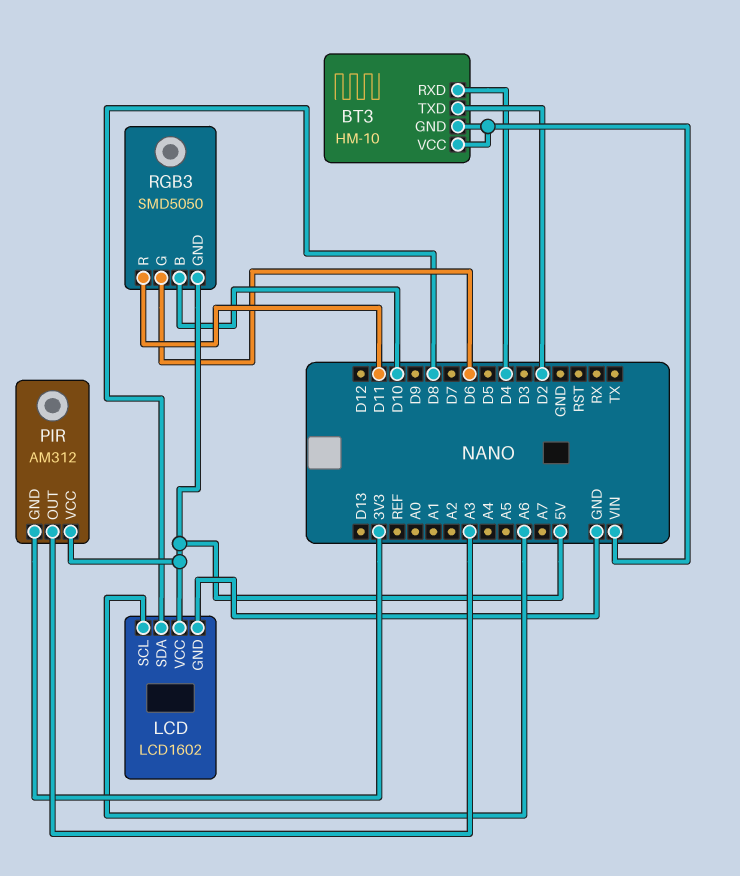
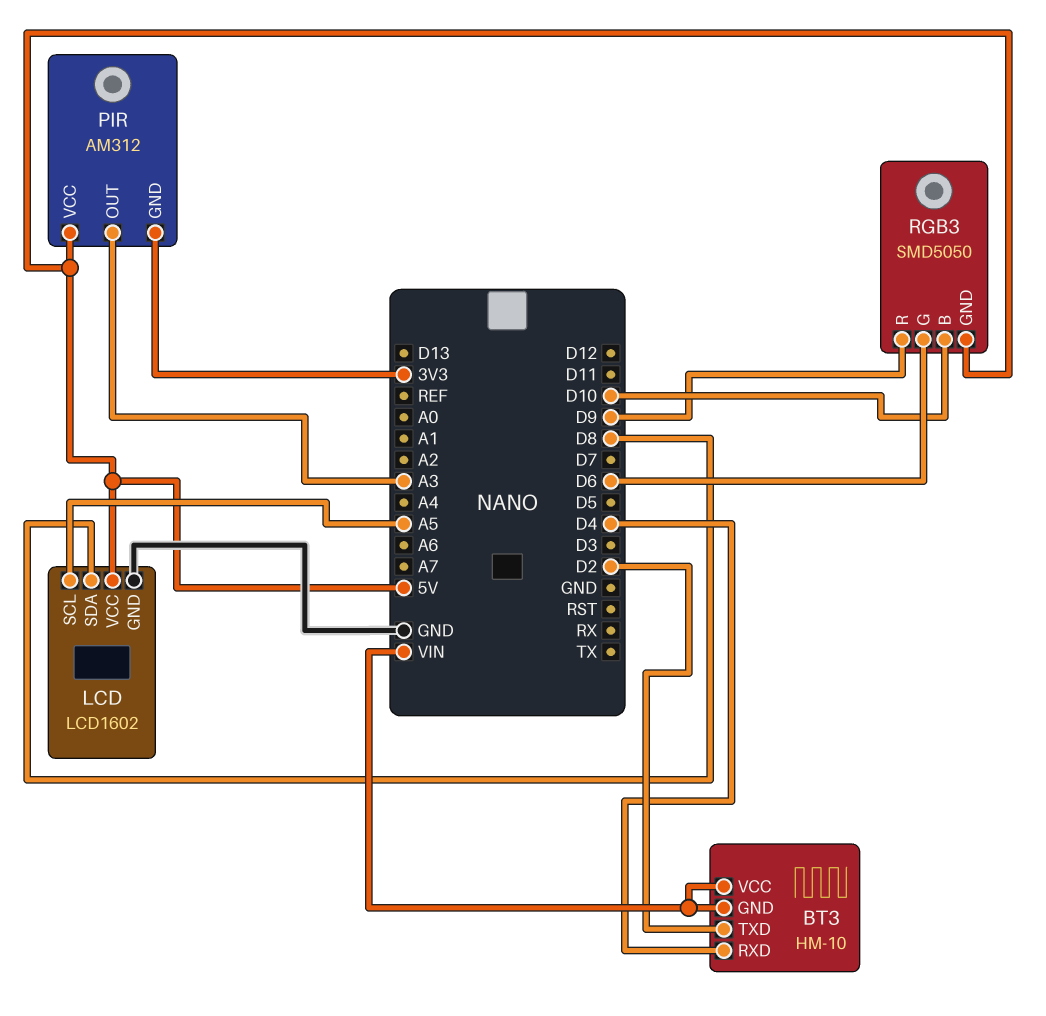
LCD pin SCL: A6 -> A5
RGB3 pin R: D11 -> D9

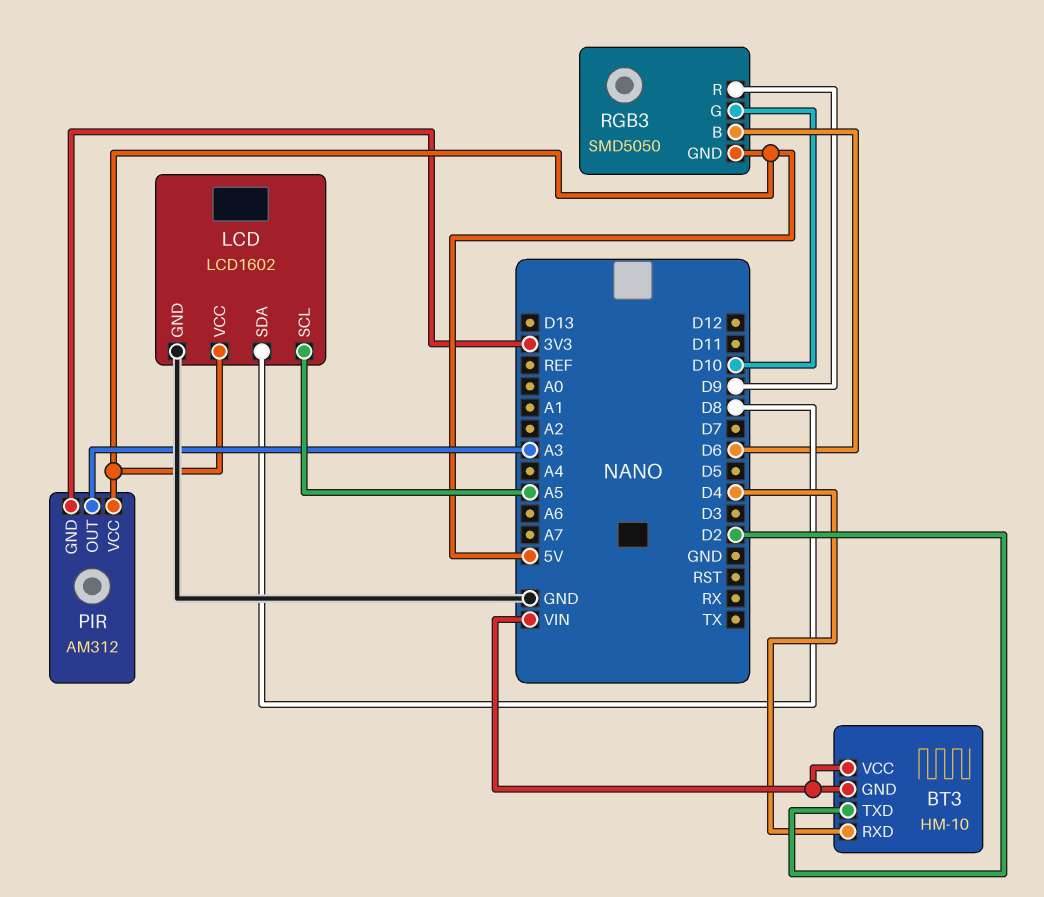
RGB3 pin B: D10 -> D6
RGB3 pin G: D6 -> D10

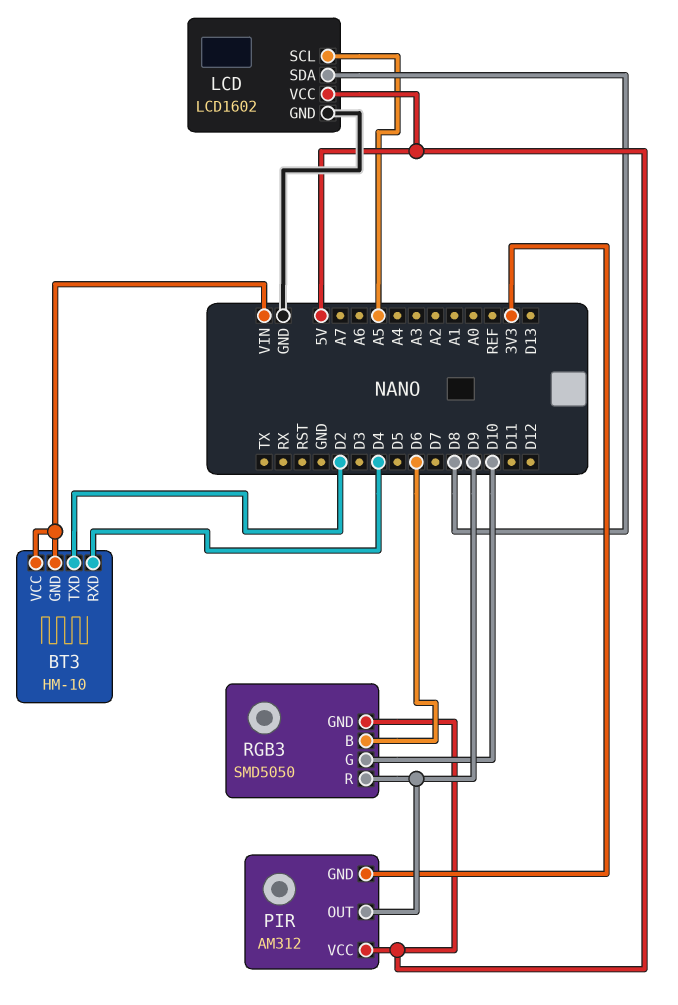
PIR pin OUT: A3 -> D9

